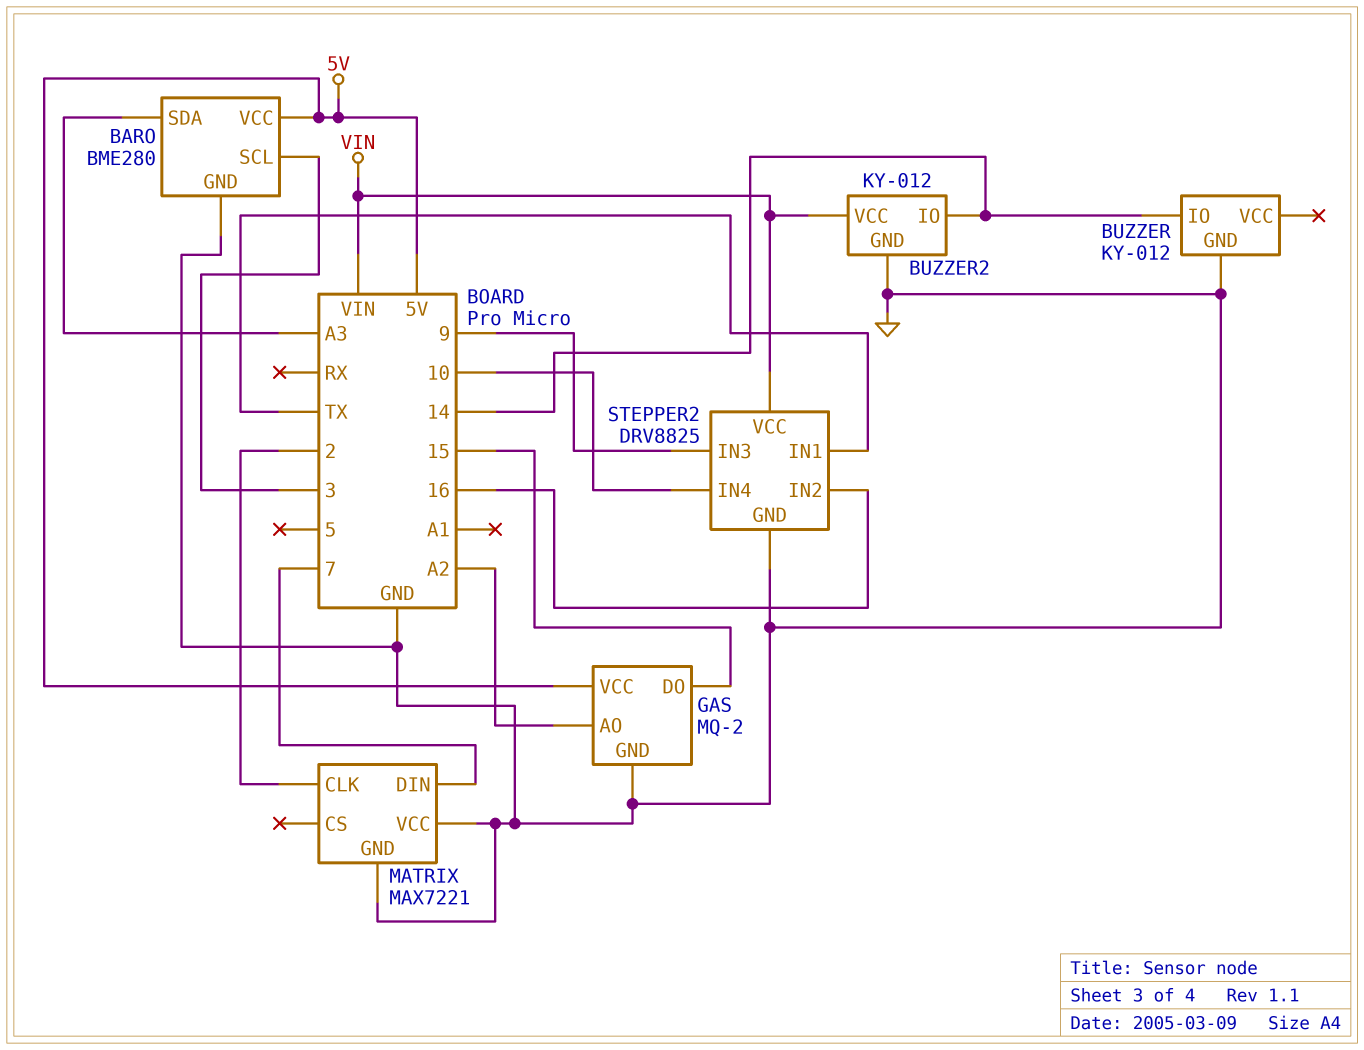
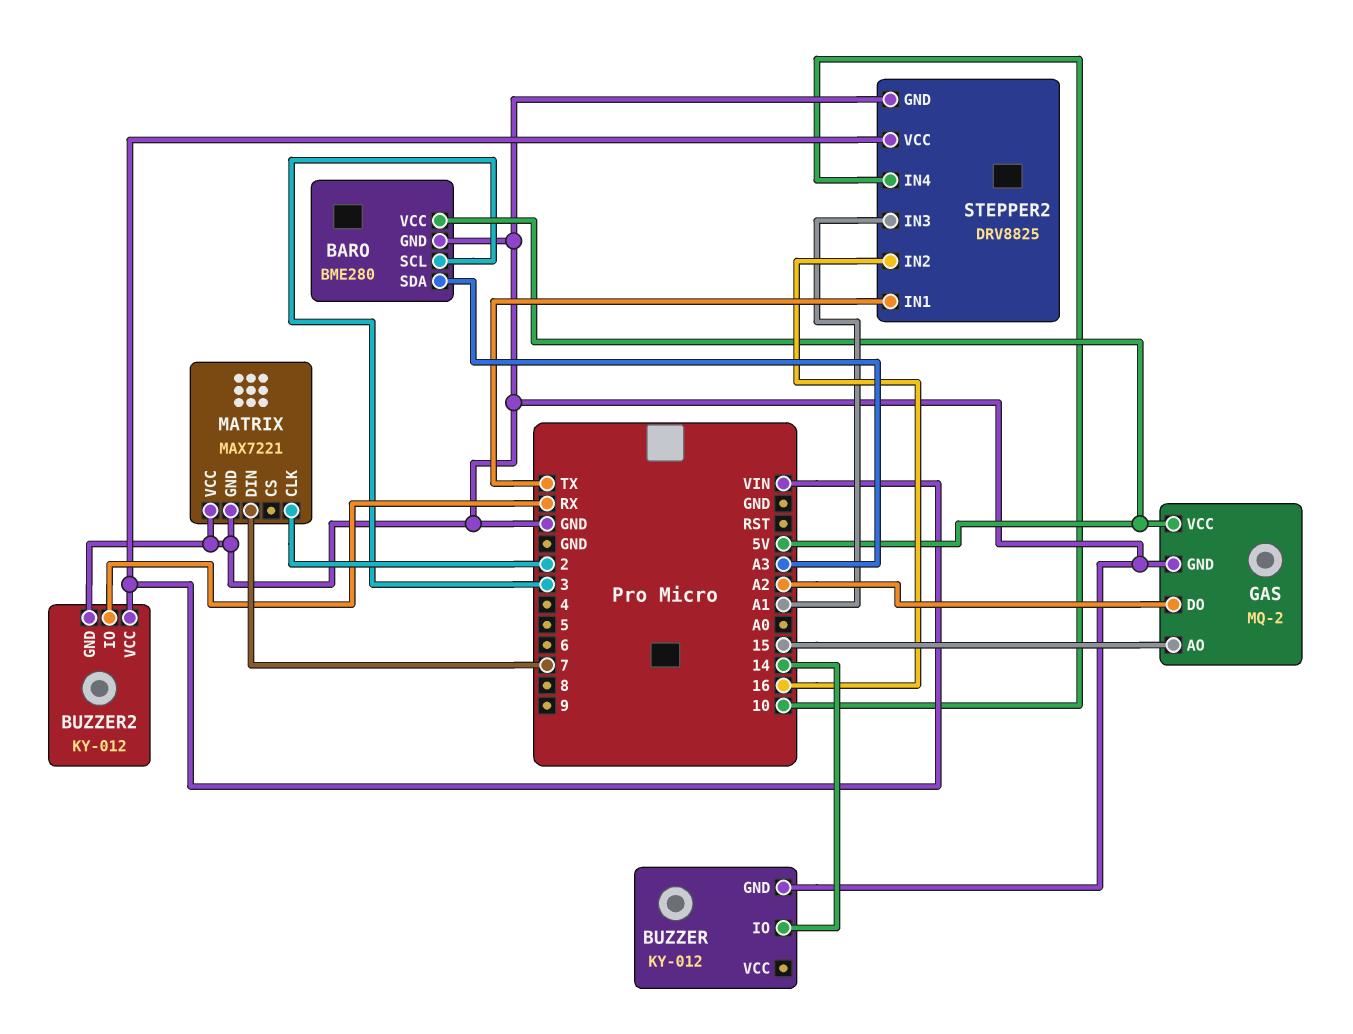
BUZZER2 pin IO: 14 -> RX
GAS pin AO: A2 -> 15
GAS pin DO: 15 -> A2
STEPPER2 pin IN3: 9 -> A1

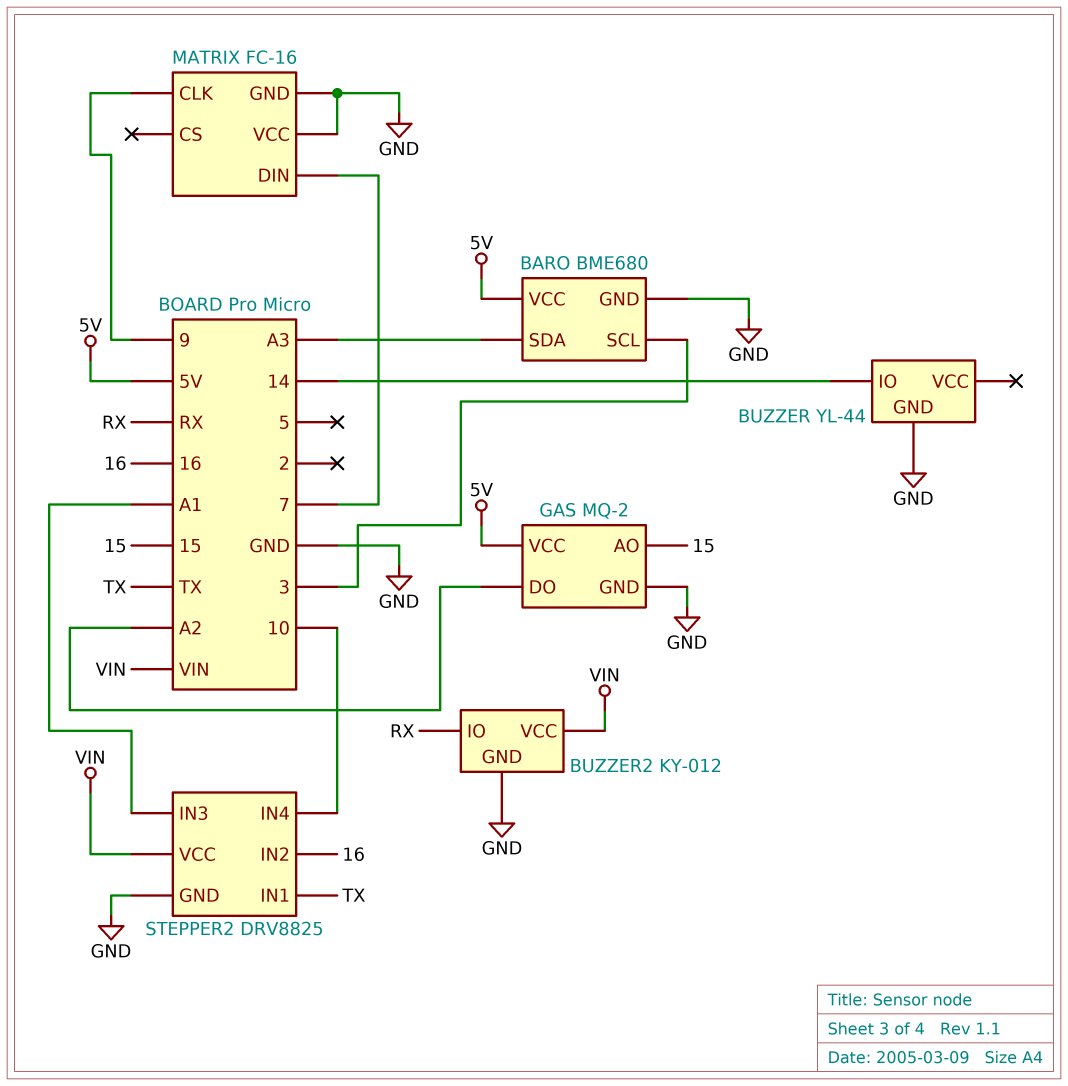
BARO: BME280 -> BME680
BUZZER: KY-012 -> YL-44
MATRIX: MAX7221 -> FC-16
MATRIX pin CLK: 2 -> 9

